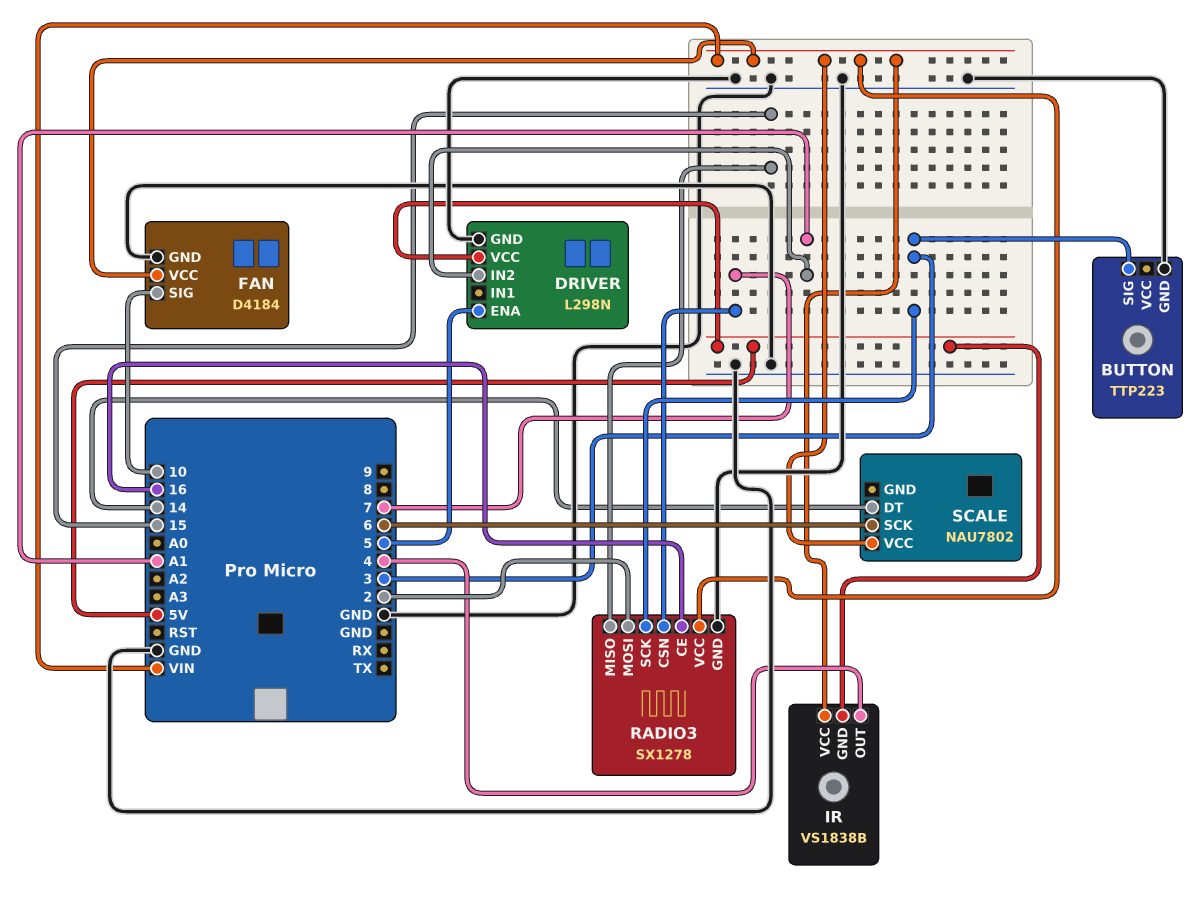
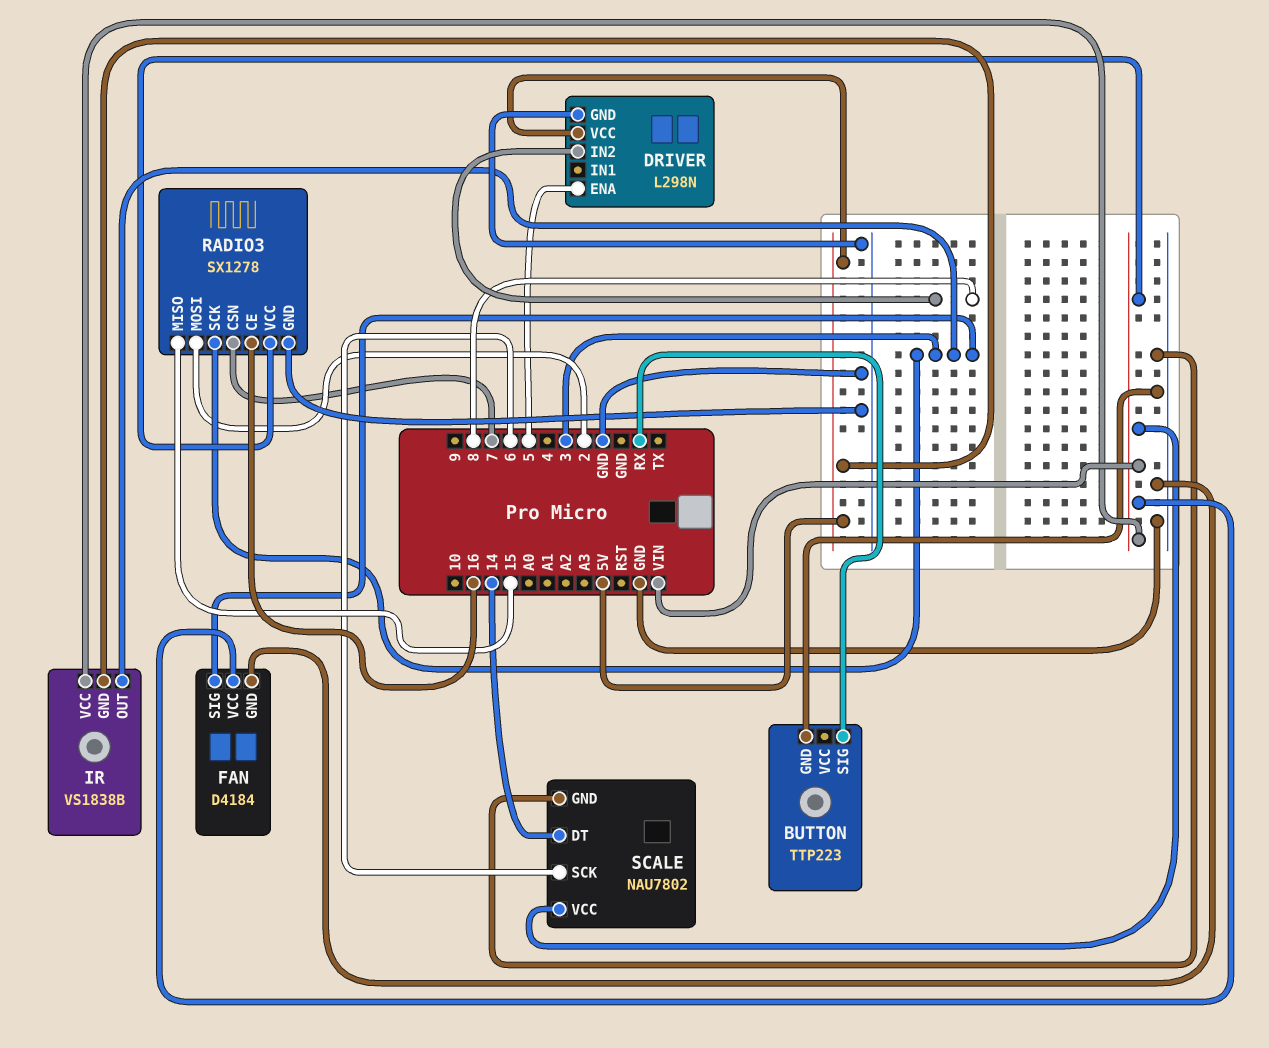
BUTTON pin SIG: 3 -> RX
DRIVER pin IN2: A1 -> 8
FAN pin SIG: 10 -> 3
IR pin OUT: 4 -> 3
SCALE pin GND: none -> GND

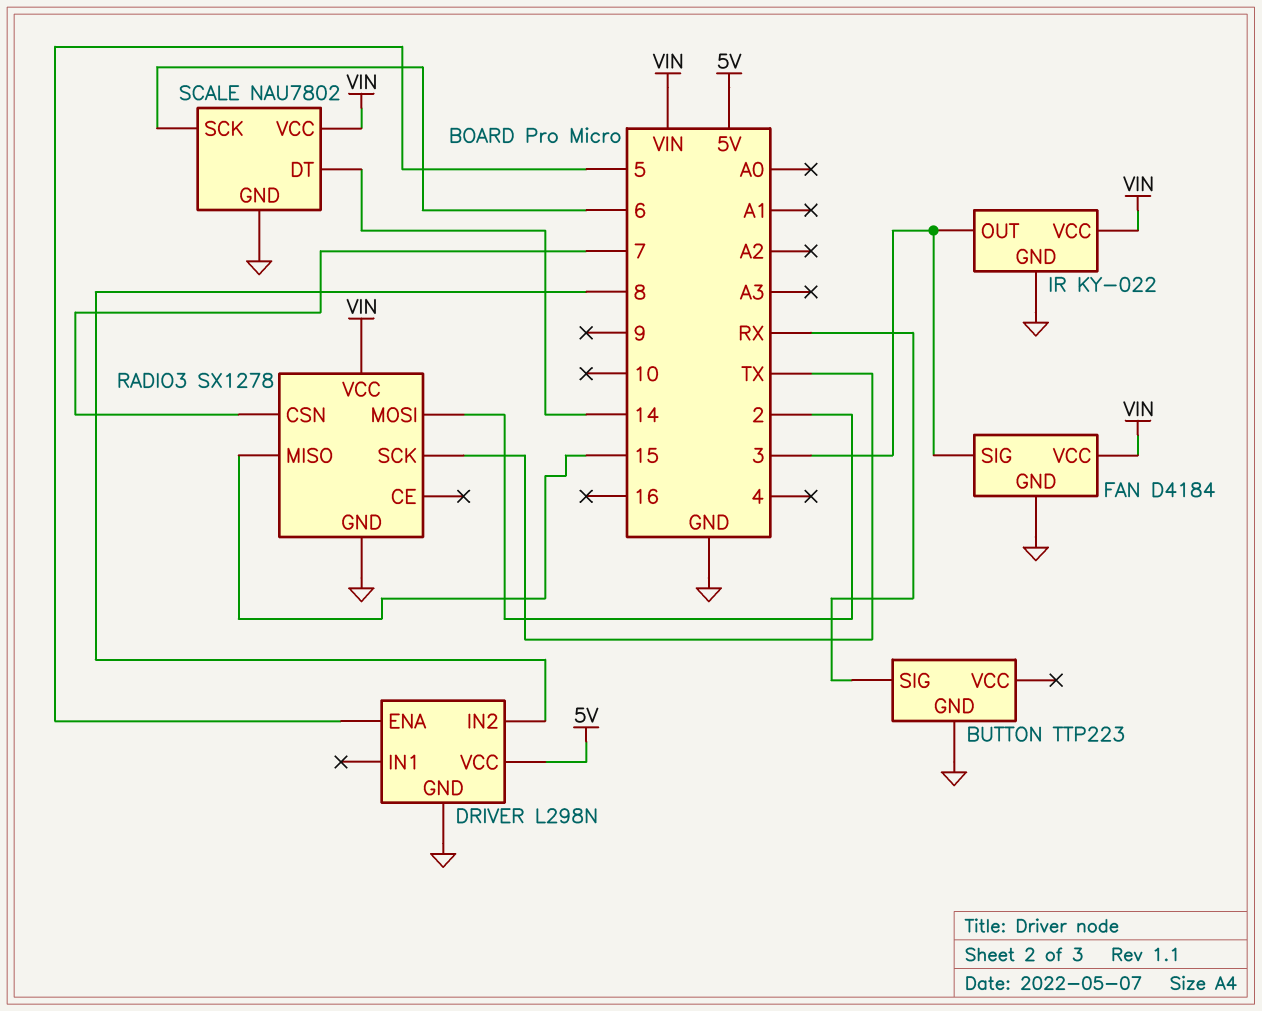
IR: VS1838B -> KY-022
IR pin GND: 5V -> GND
RADIO3 pin CE: 16 -> none
RADIO3 pin SCK: 3 -> TX

